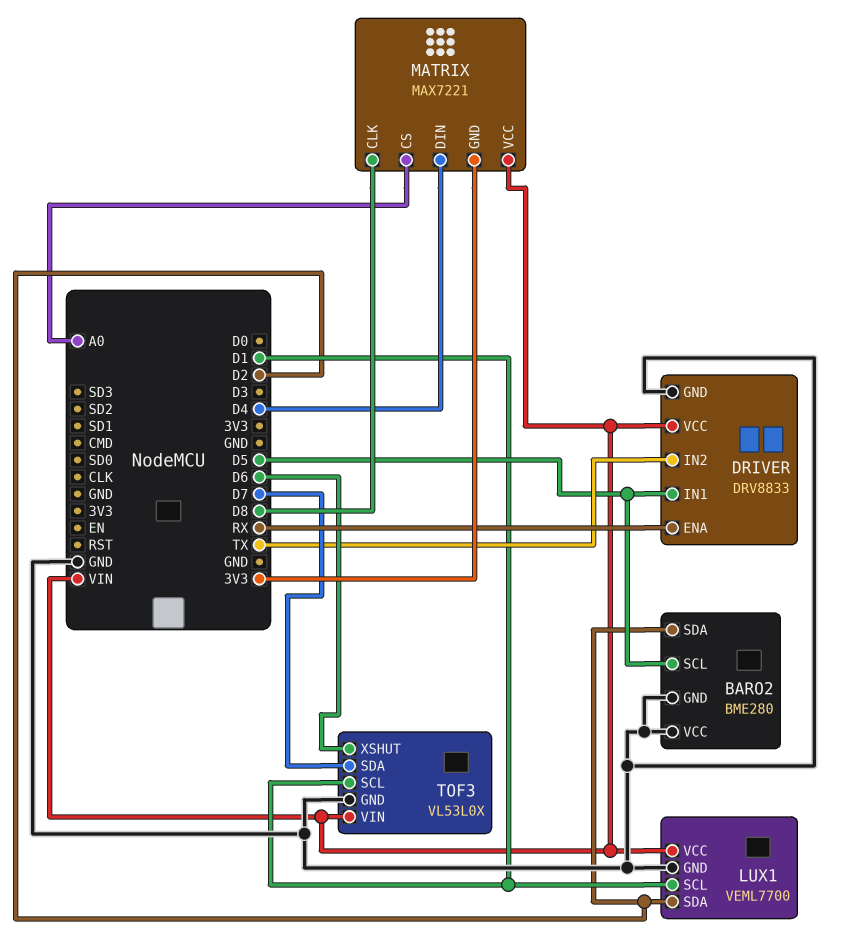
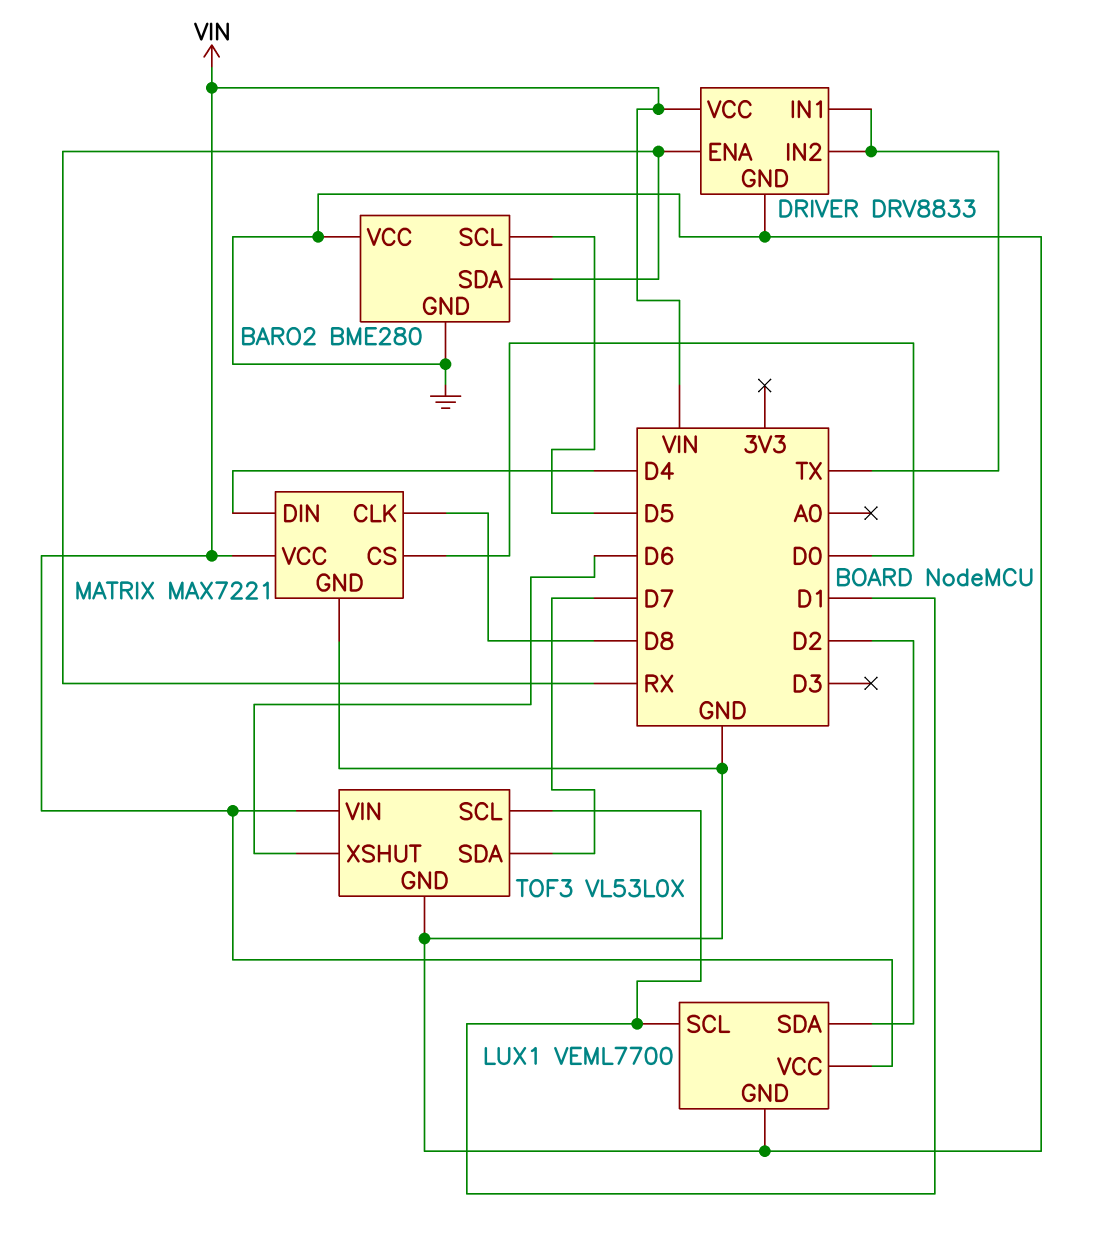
BARO2 pin SDA: D2 -> RX
DRIVER pin IN1: D5 -> TX
MATRIX pin CS: A0 -> D0
MATRIX pin GND: 3V3 -> GND

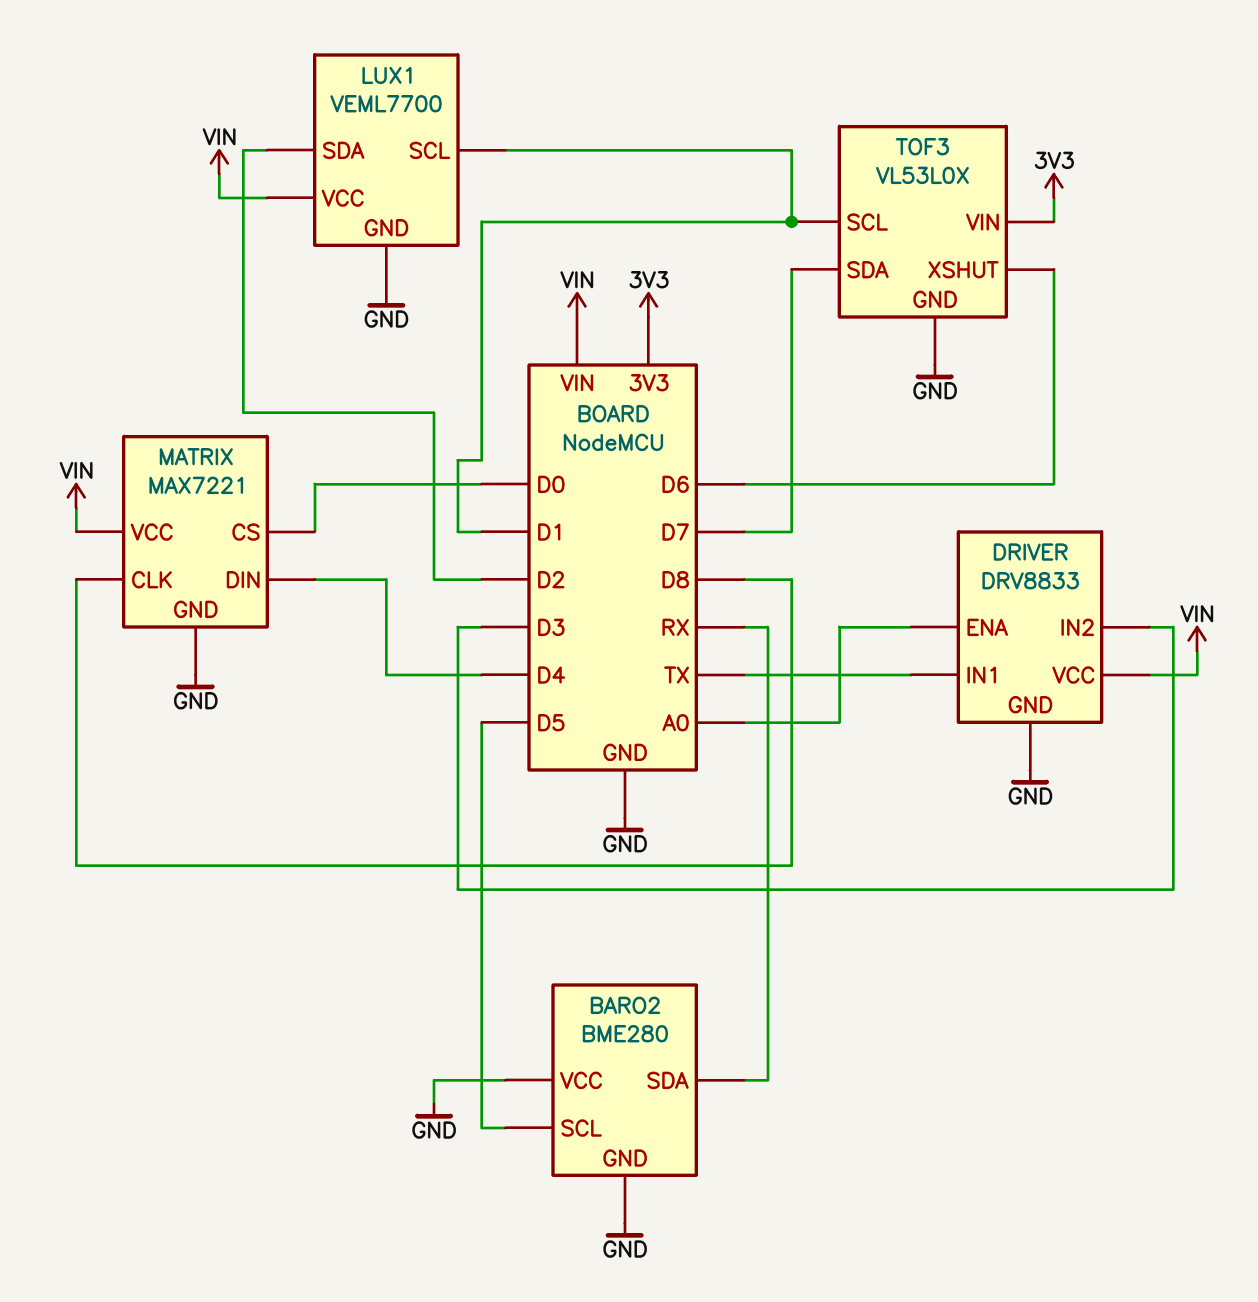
DRIVER pin ENA: RX -> A0
DRIVER pin IN2: TX -> D3
TOF3 pin VIN: VIN -> 3V3

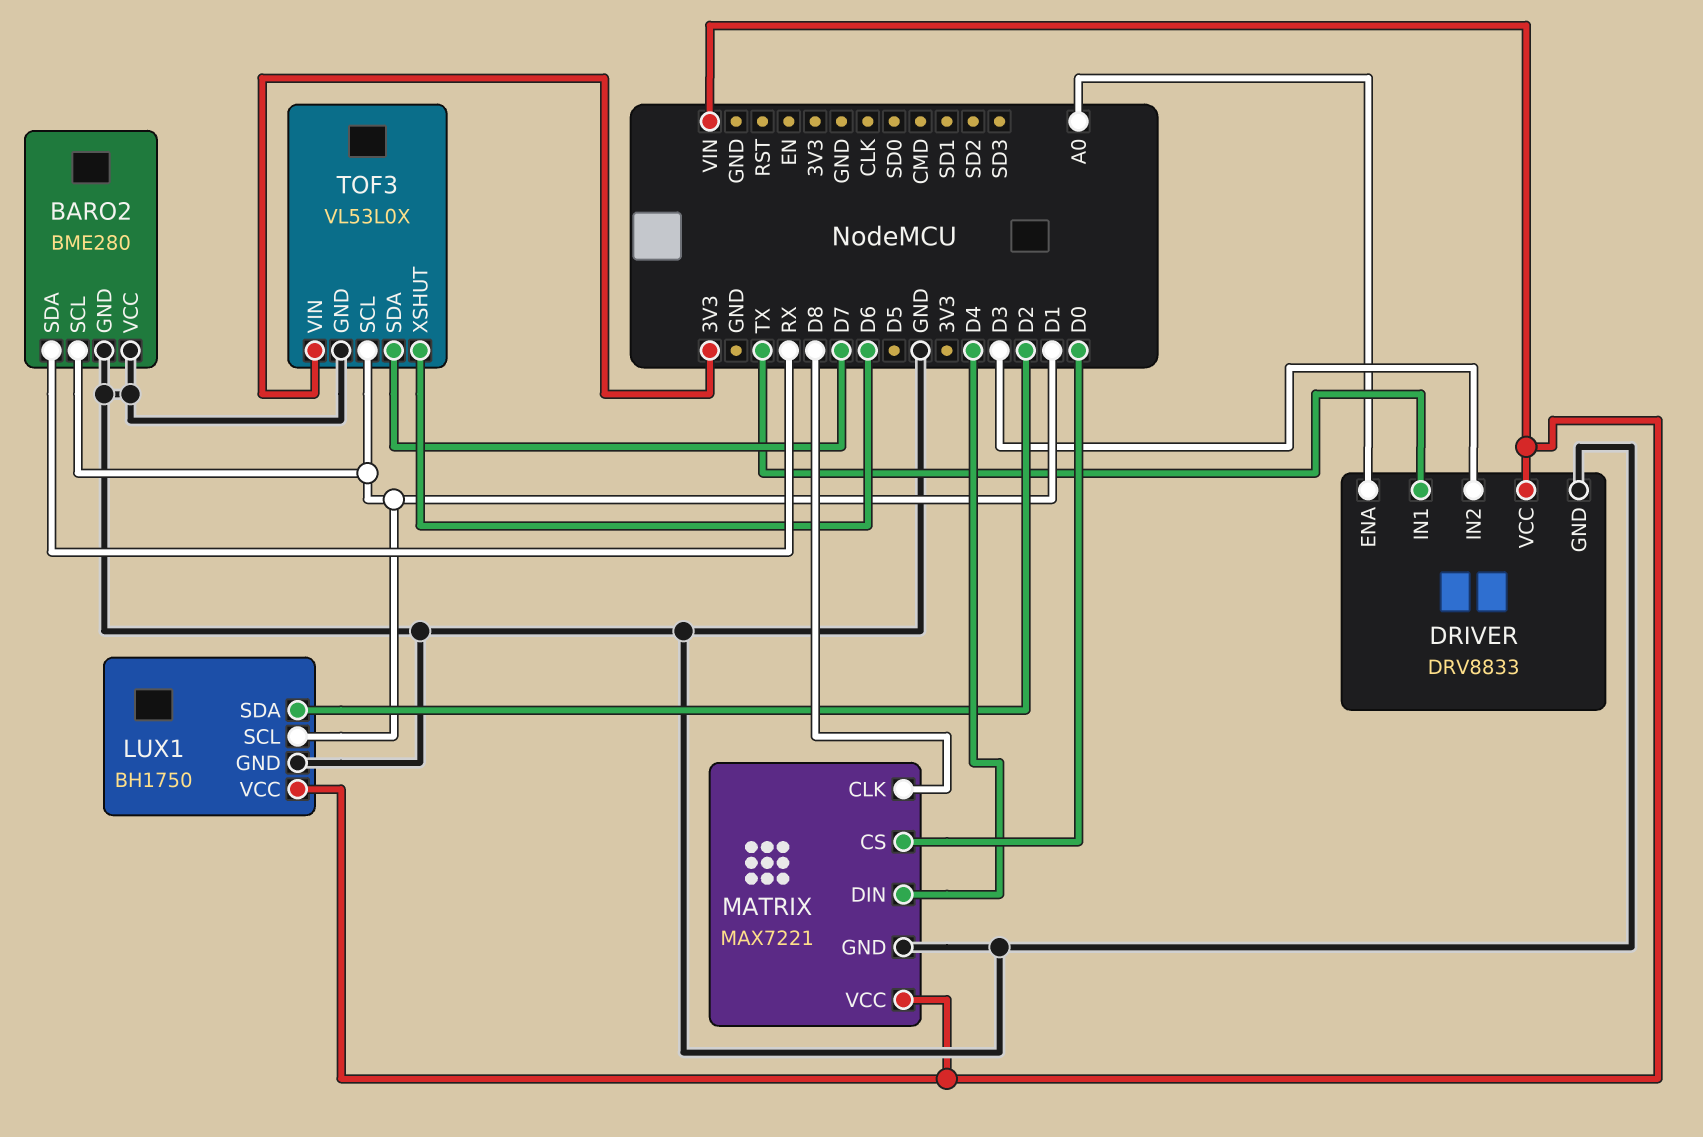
BARO2 pin SCL: D5 -> D1
LUX1: VEML7700 -> BH1750

